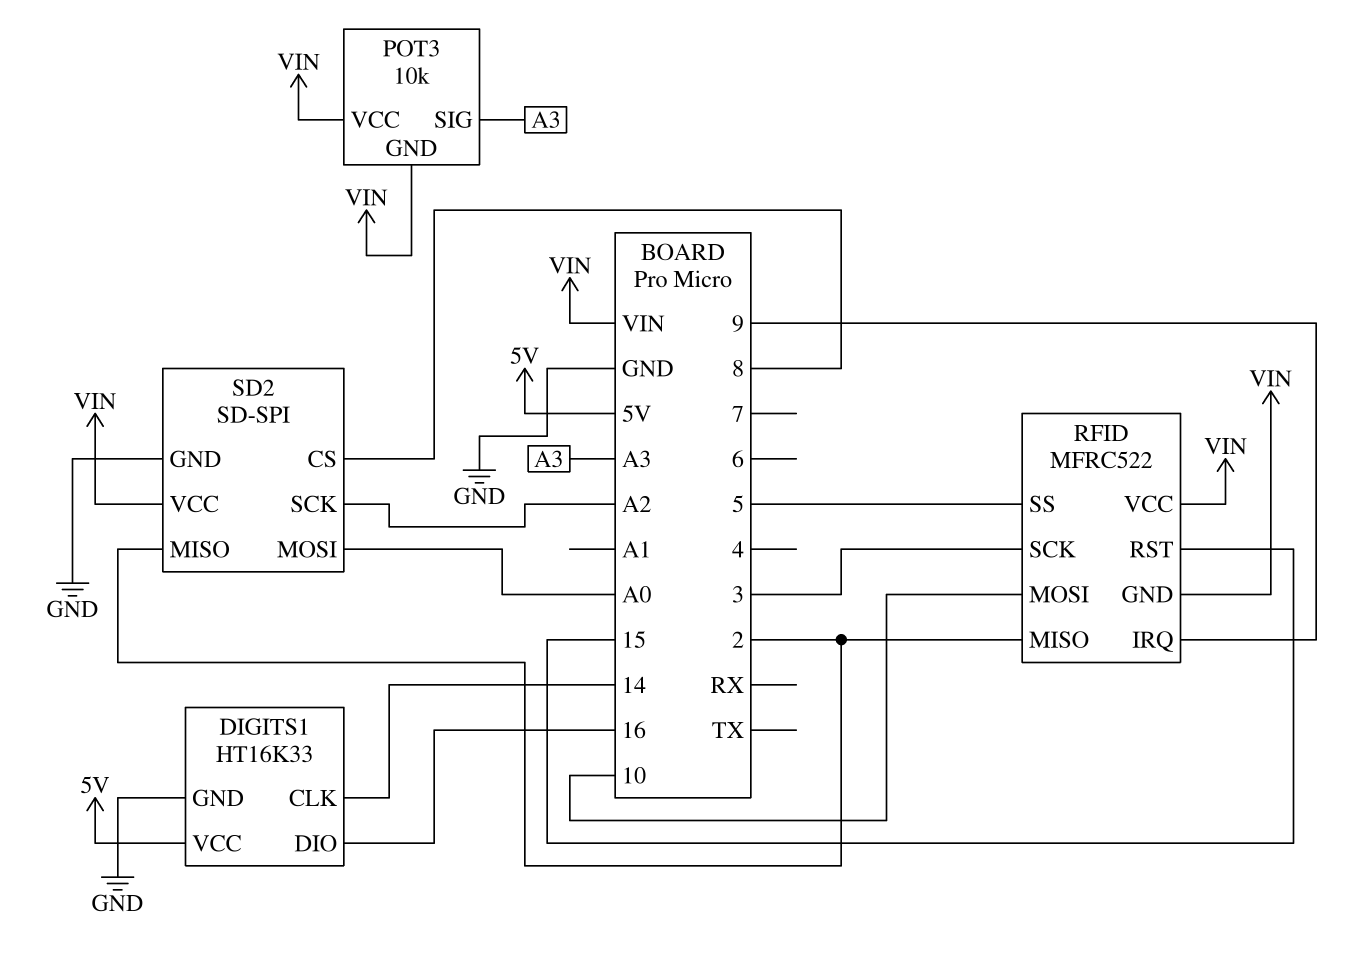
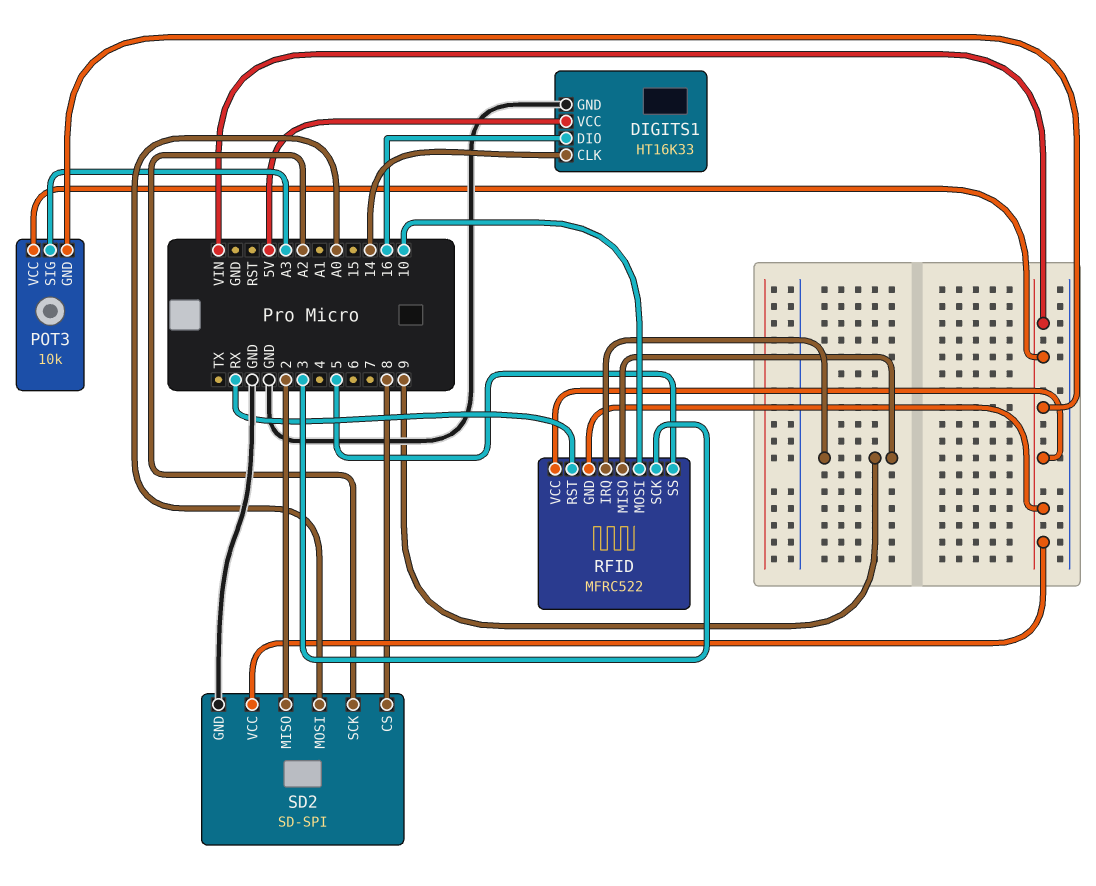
RFID pin MISO: 2 -> 9
RFID pin RST: 15 -> RX

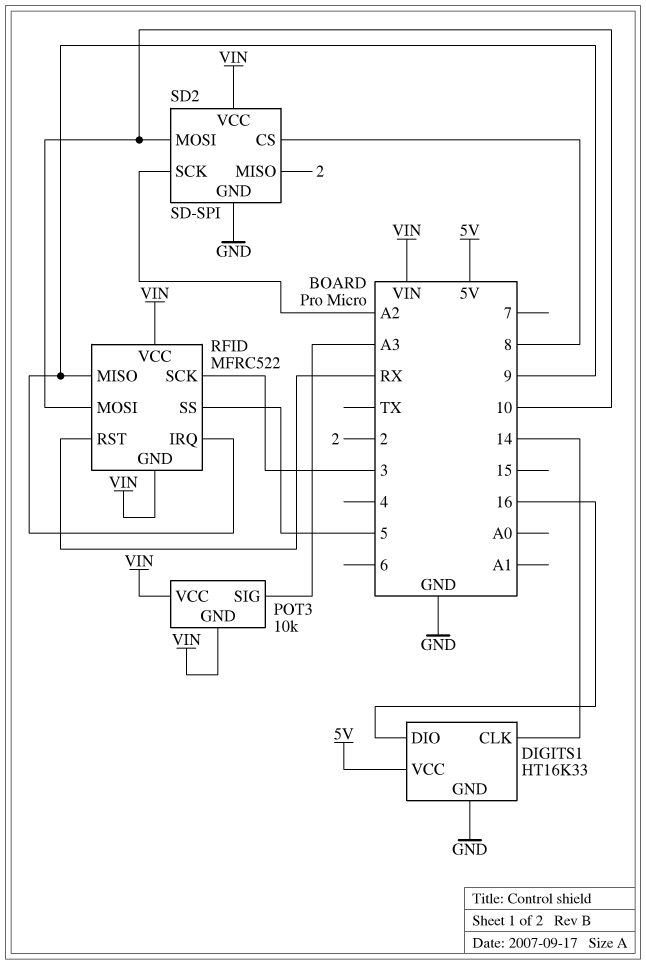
SD2 pin MOSI: A0 -> 10

